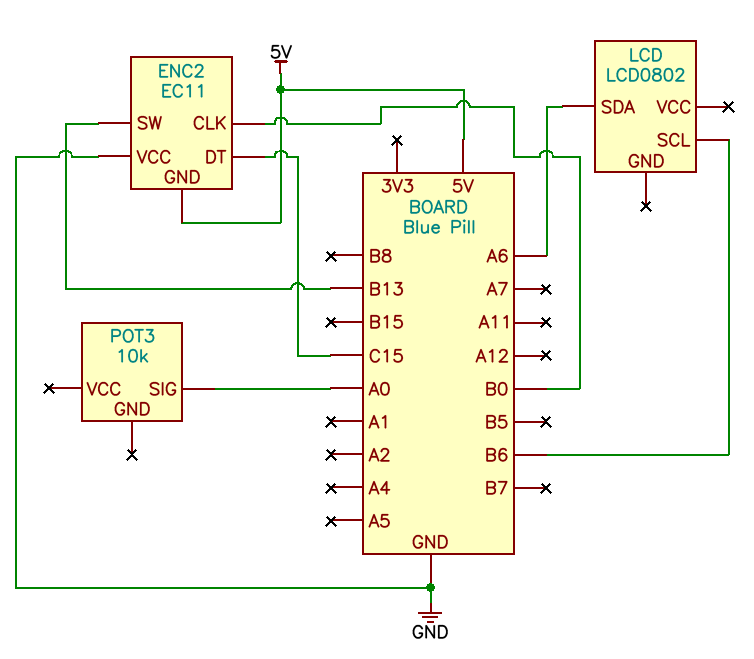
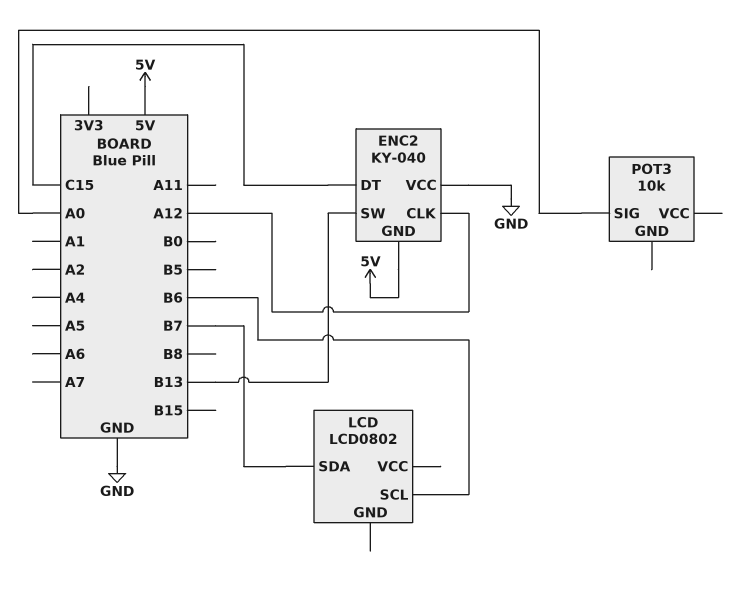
ENC2: EC11 -> KY-040
ENC2 pin CLK: B0 -> A12
LCD pin SDA: A6 -> B7

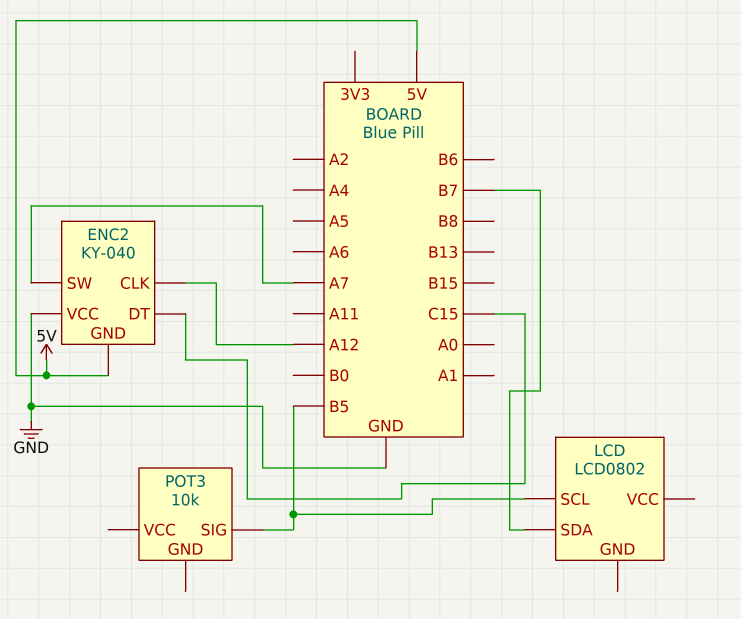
ENC2 pin SW: B13 -> A7
LCD pin SCL: B6 -> B5
POT3 pin SIG: A0 -> B5

